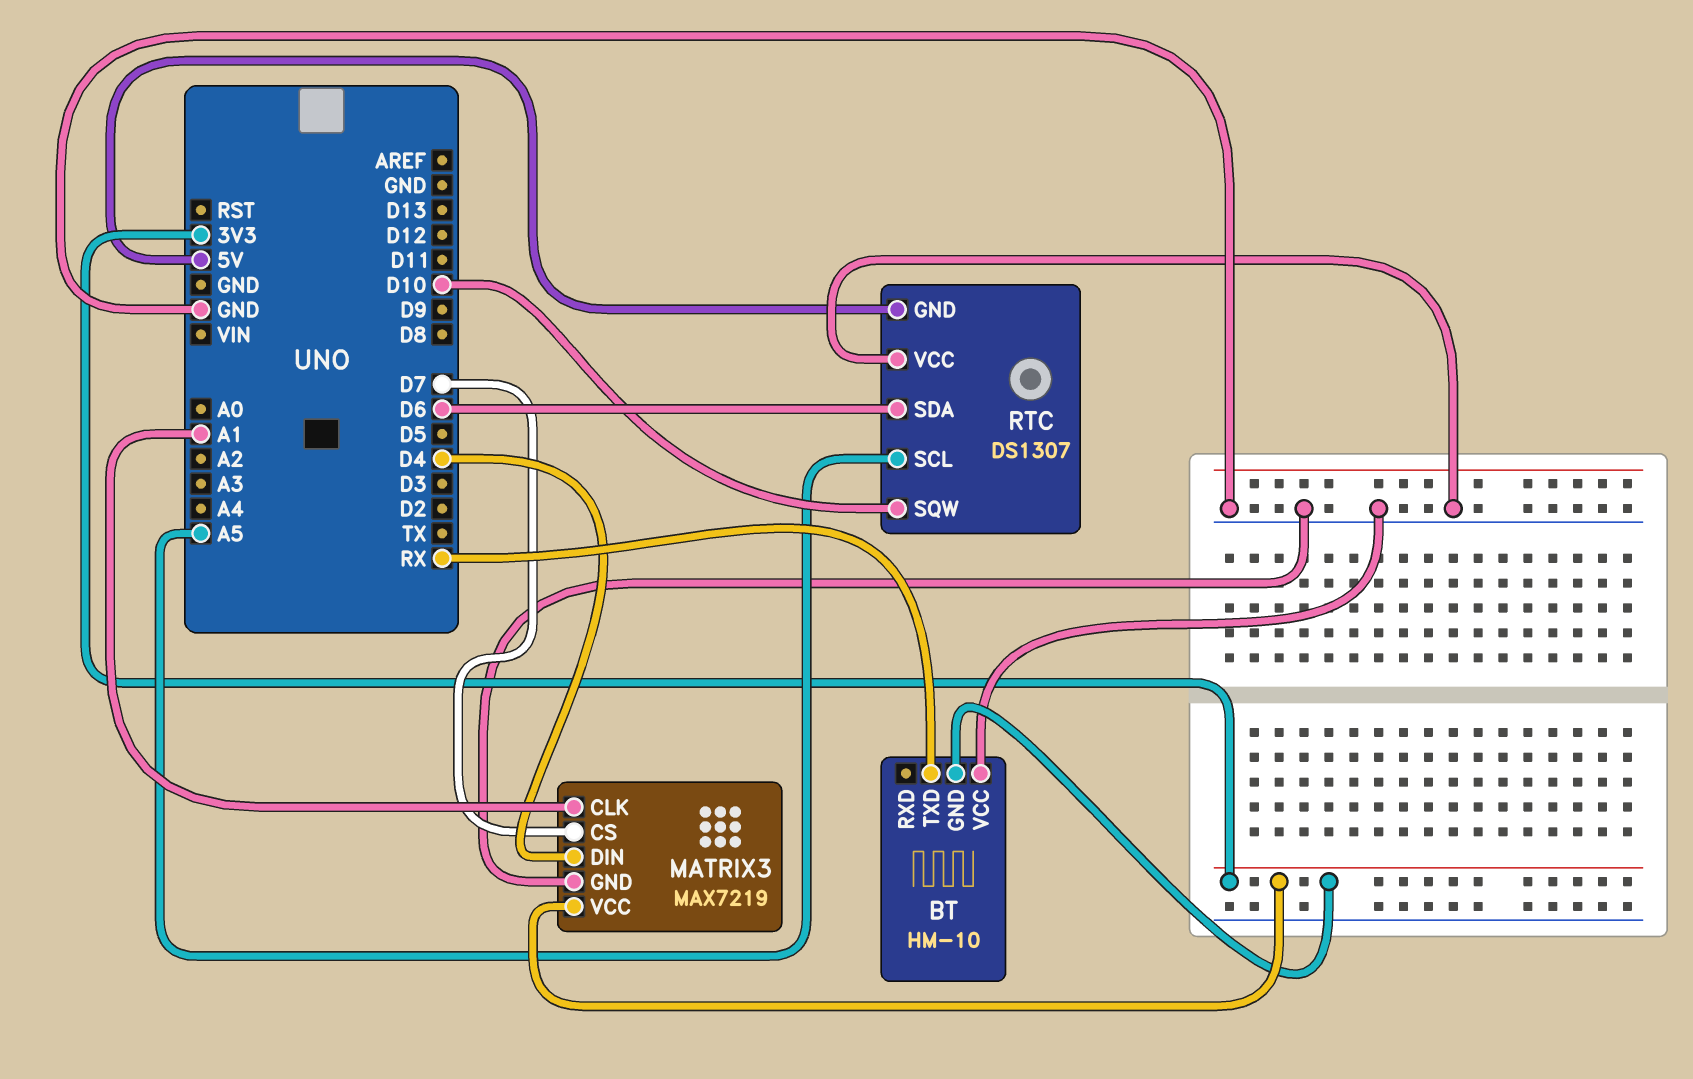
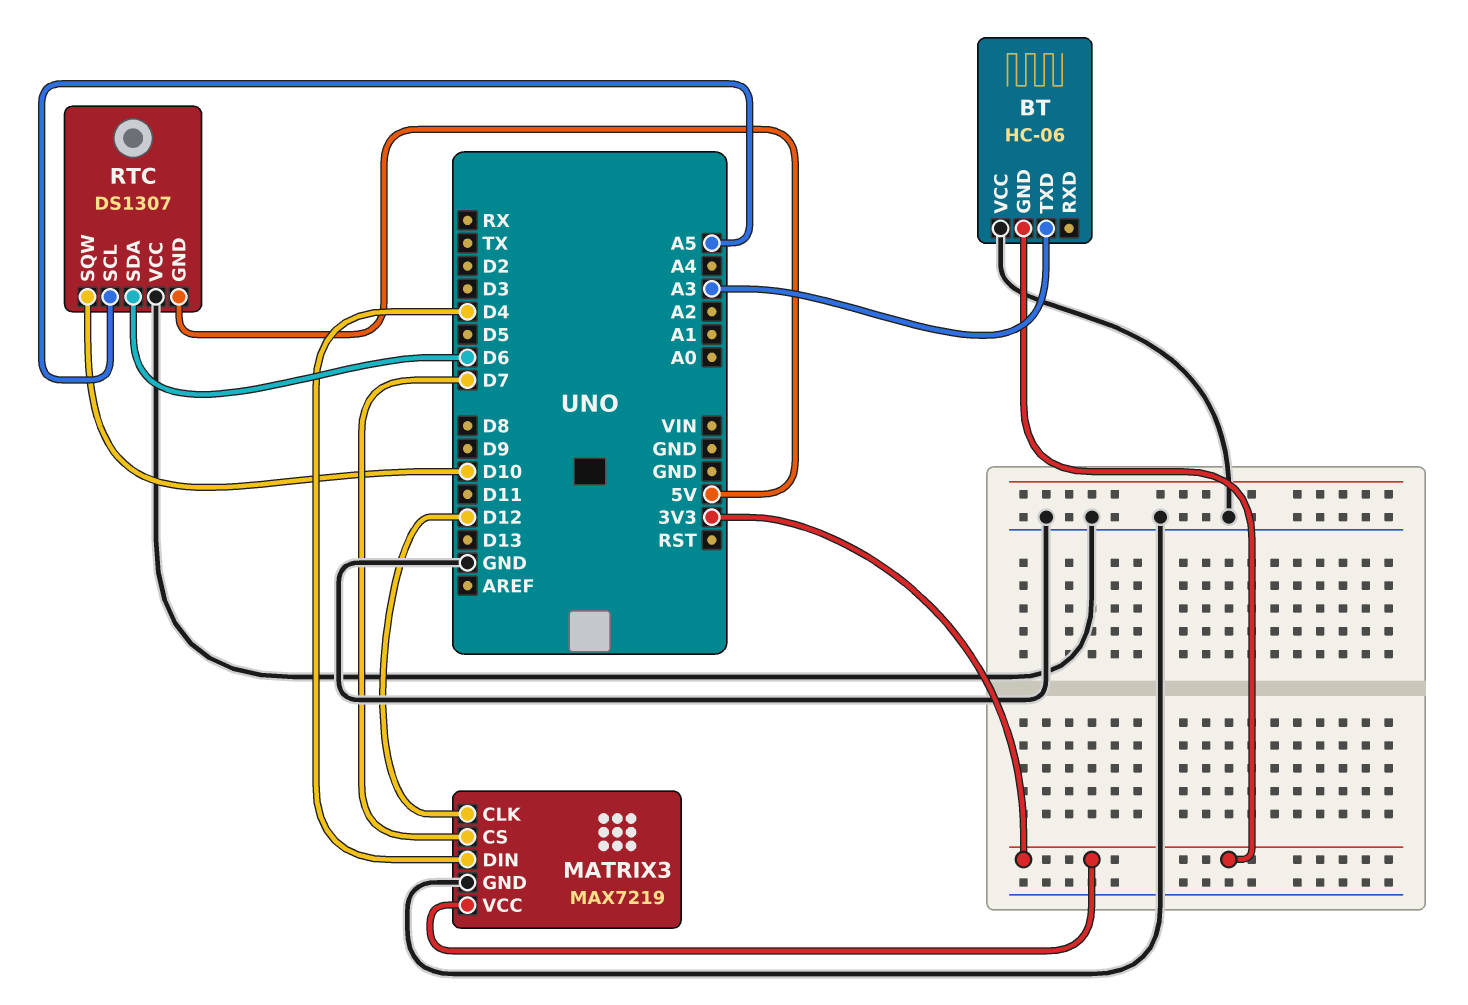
BT: HM-10 -> HC-06
BT pin TXD: RX -> A3
MATRIX3 pin CLK: A1 -> D12

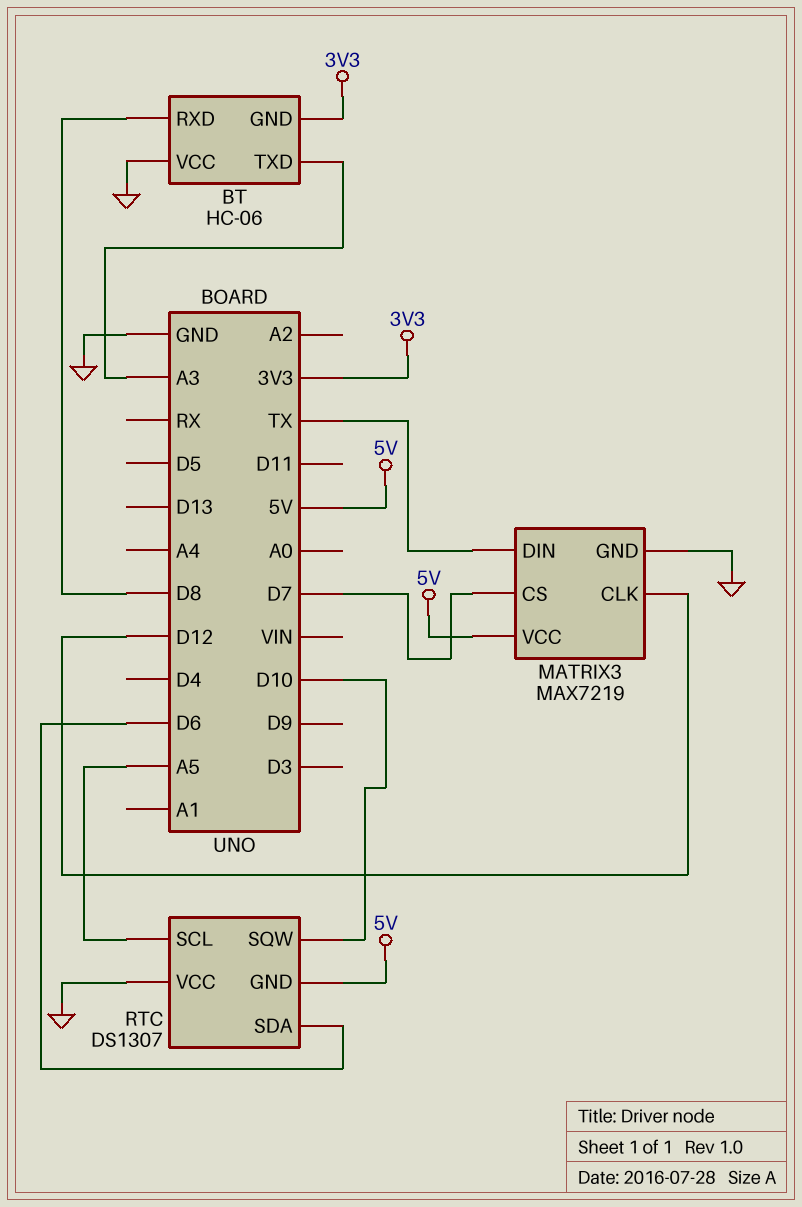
BT pin RXD: none -> D8
MATRIX3 pin DIN: D4 -> TX
MATRIX3 pin VCC: 3V3 -> 5V

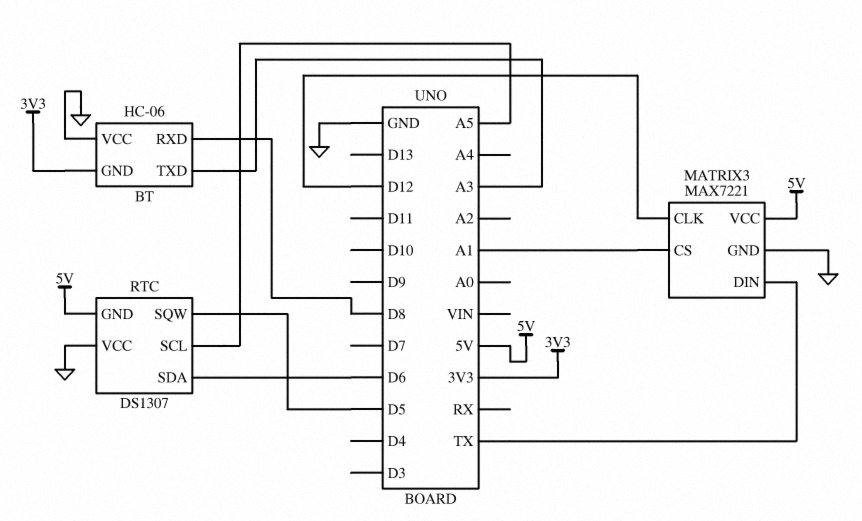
MATRIX3: MAX7219 -> MAX7221
MATRIX3 pin CS: D7 -> A1
RTC pin SQW: D10 -> D5

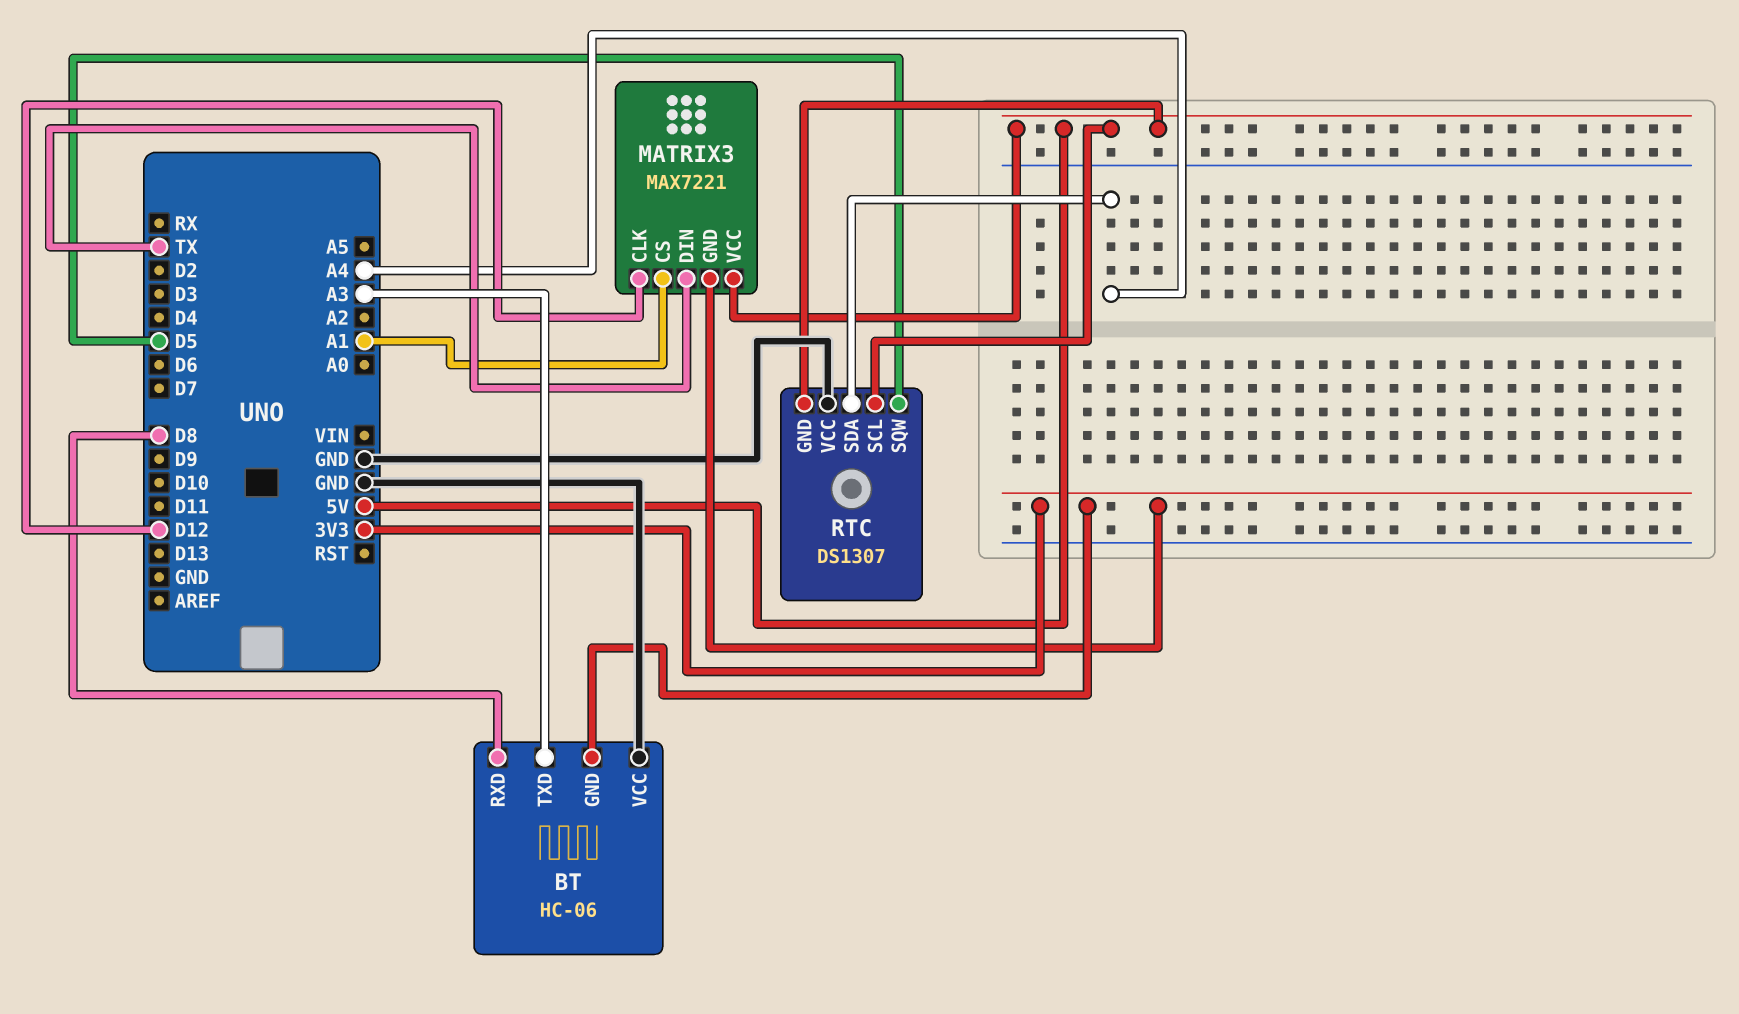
MATRIX3 pin GND: GND -> 3V3
RTC pin SCL: A5 -> 5V
RTC pin SDA: D6 -> A4

